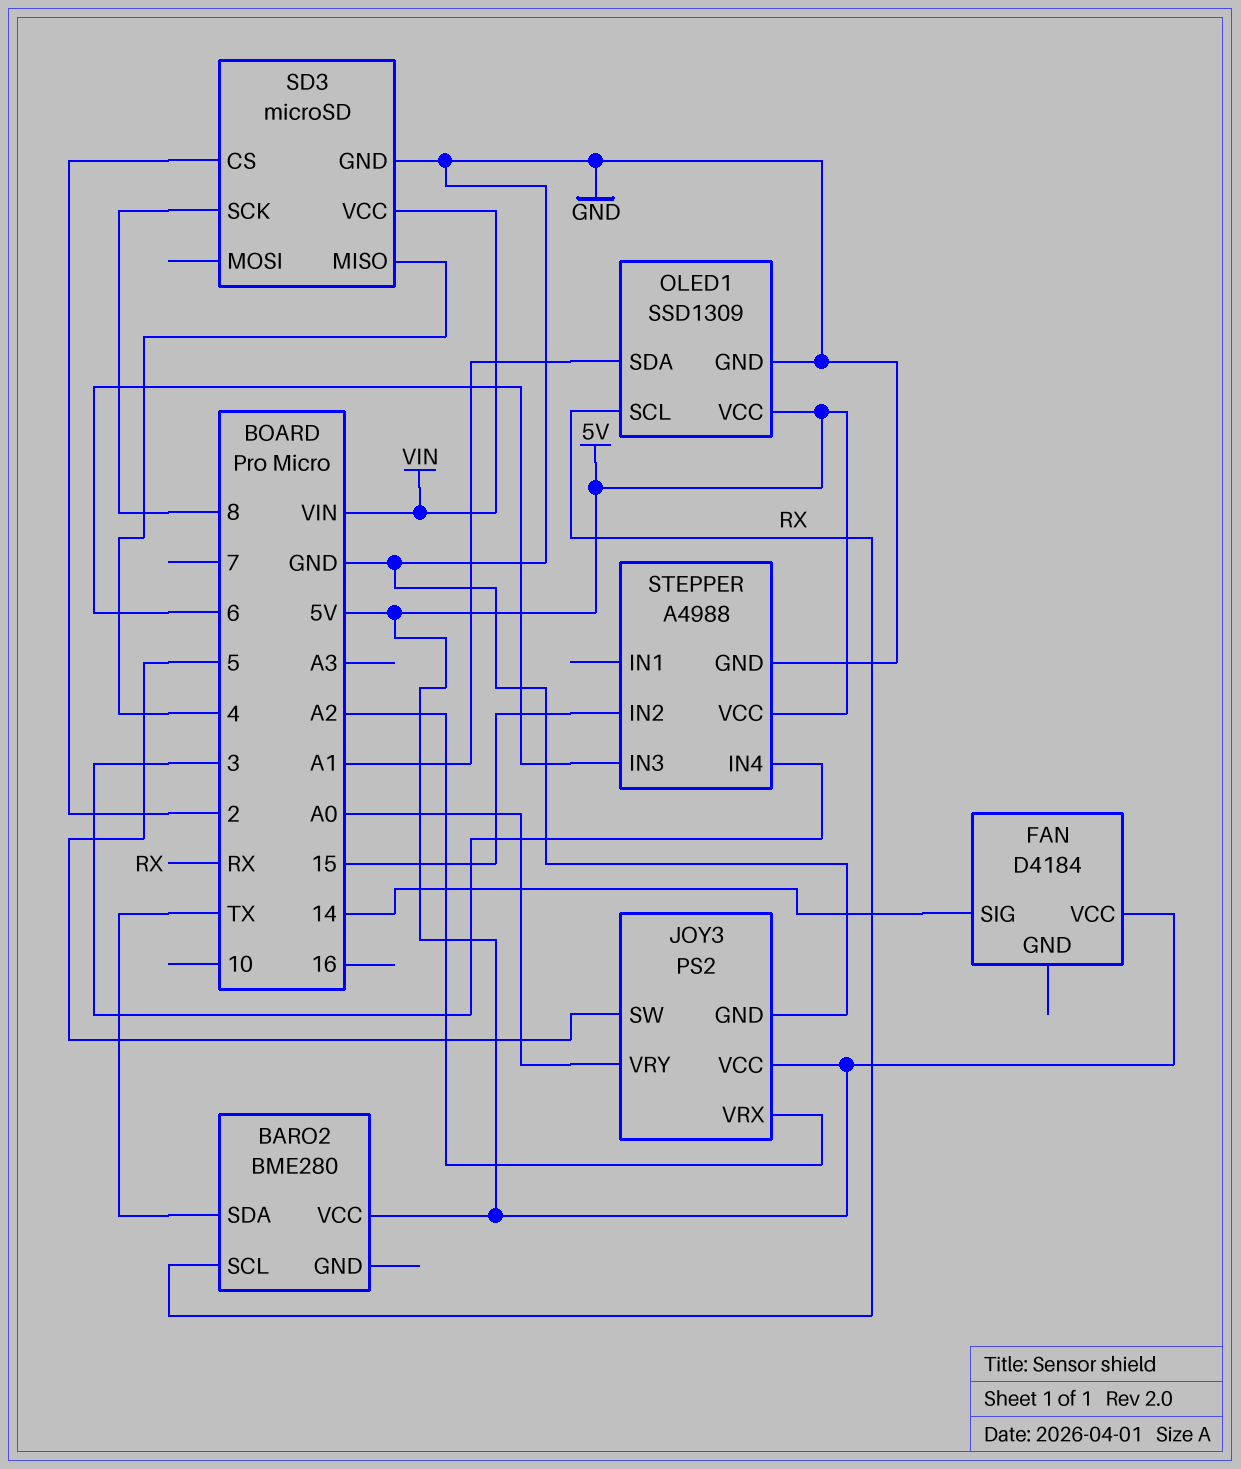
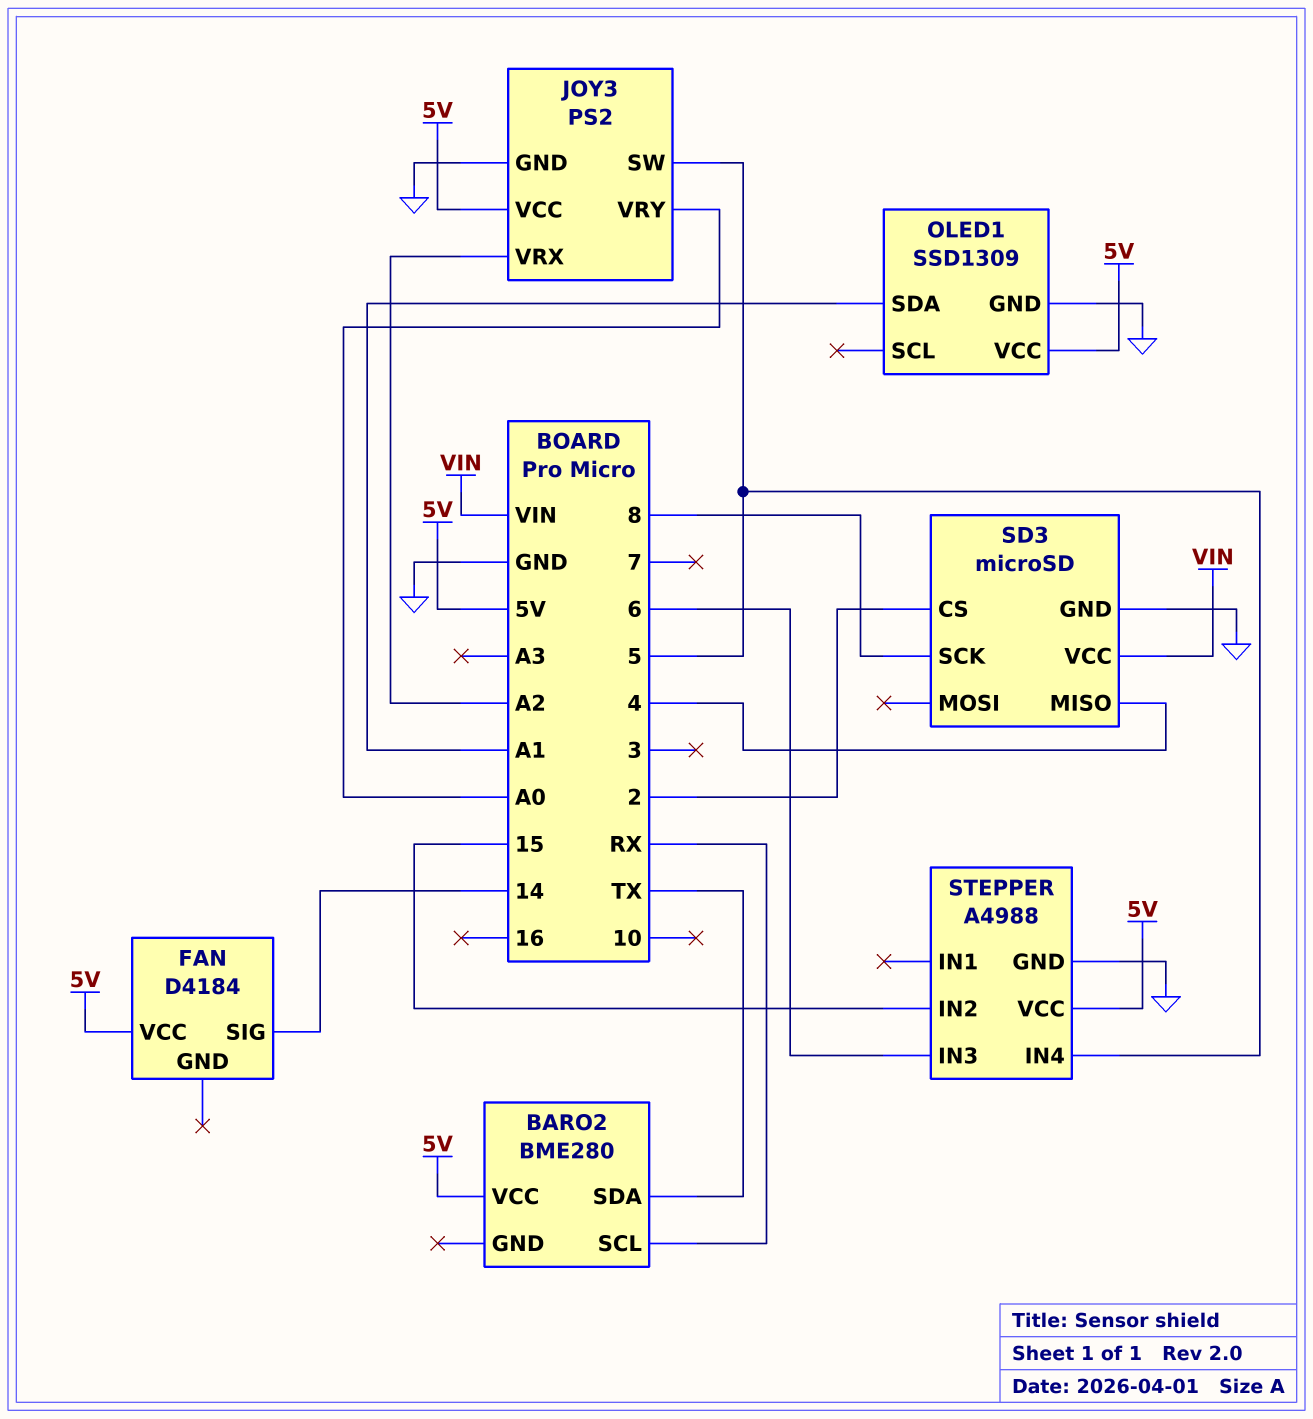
OLED1 pin SCL: RX -> none
STEPPER pin IN4: 3 -> 5

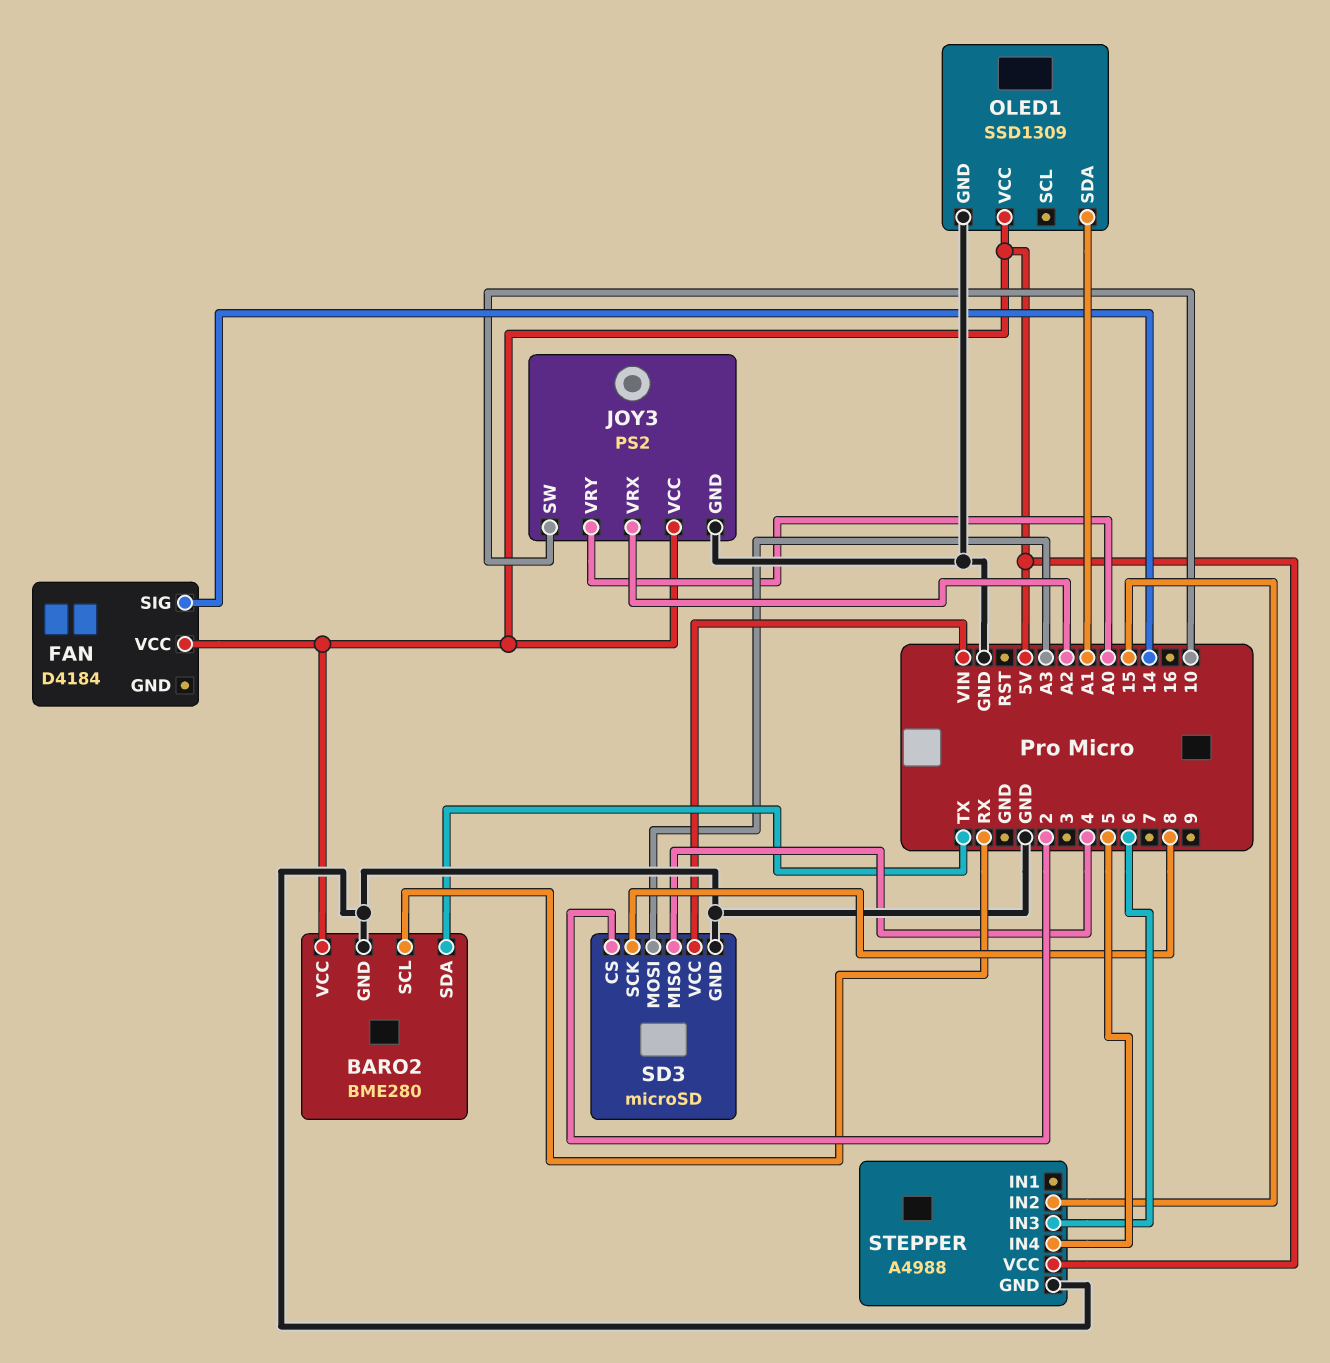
BARO2 pin GND: none -> GND
JOY3 pin SW: 5 -> 10
SD3 pin MOSI: none -> A3

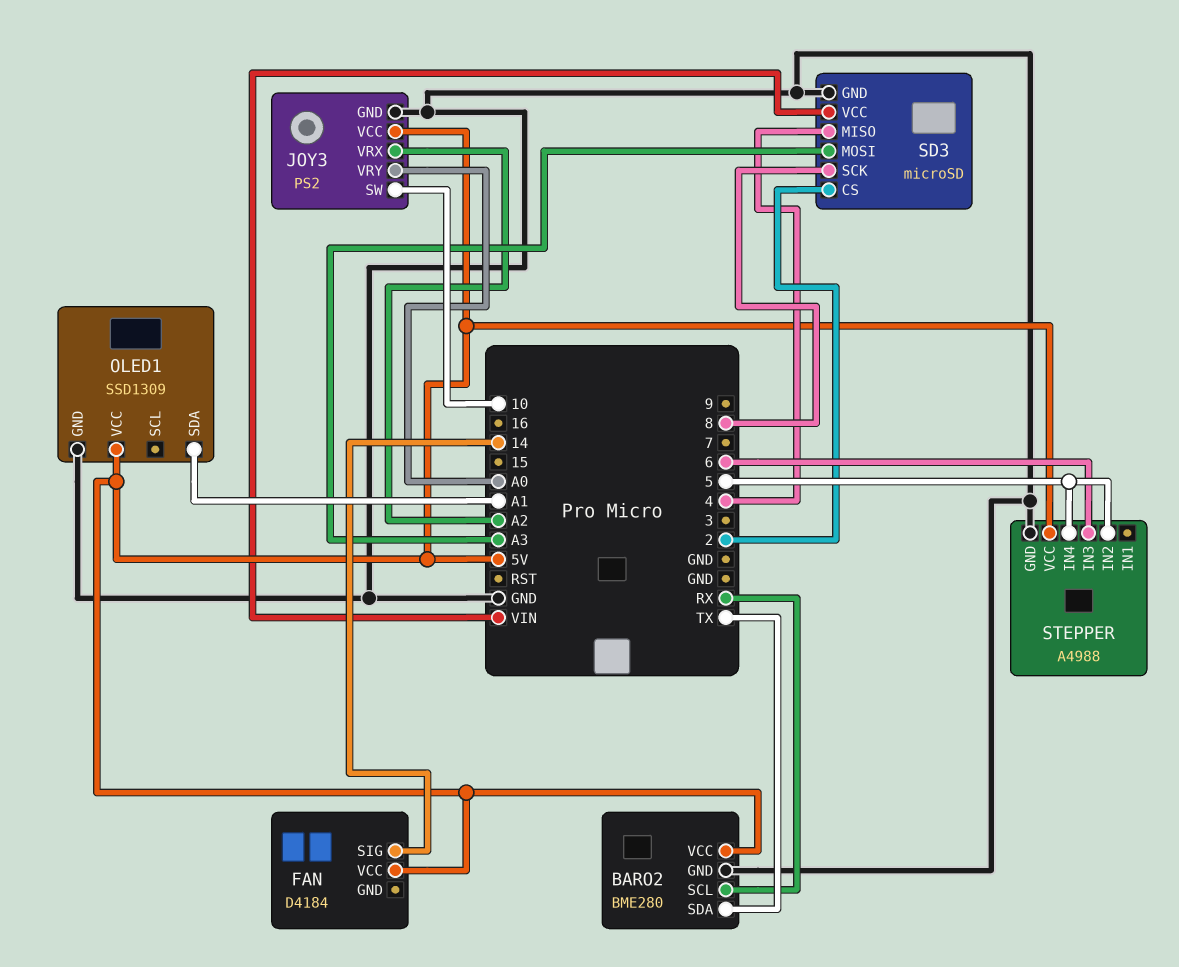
STEPPER pin IN2: 15 -> 5

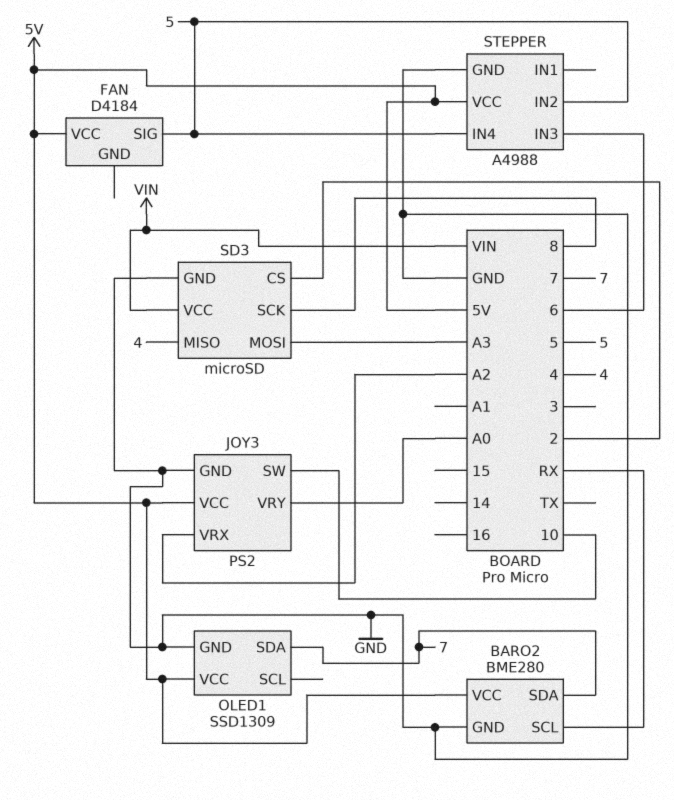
BARO2 pin SDA: TX -> 7
FAN pin SIG: 14 -> 5
OLED1 pin SDA: A1 -> 7

